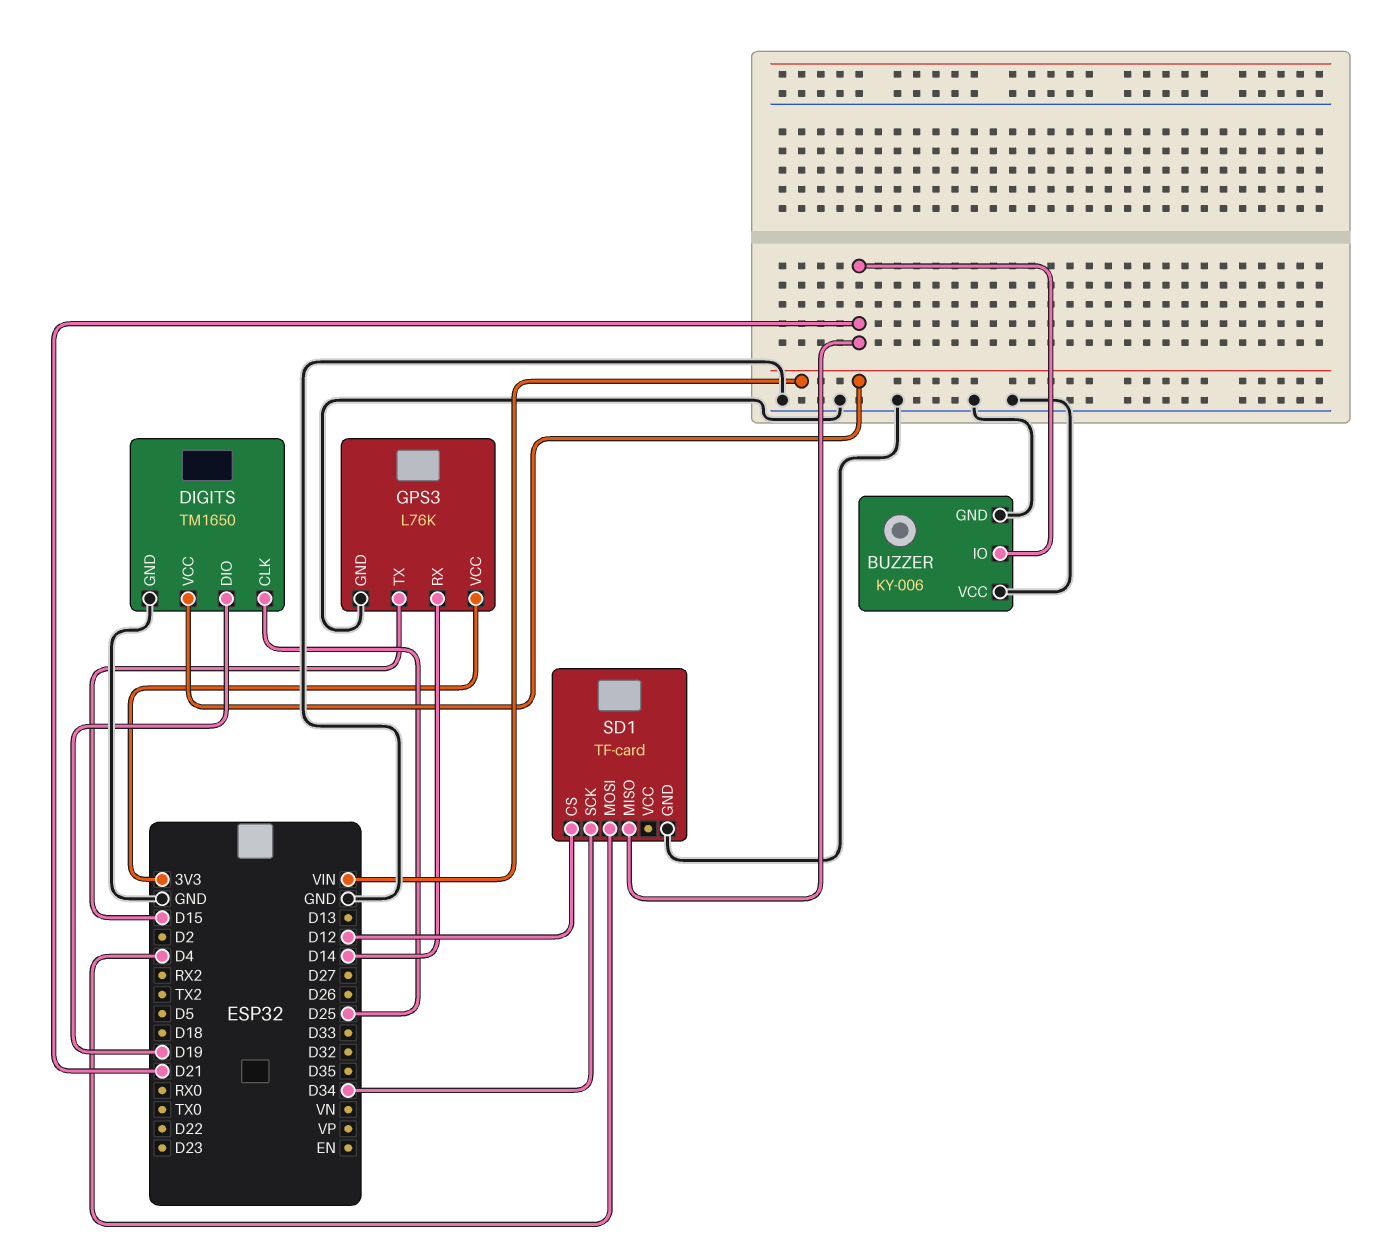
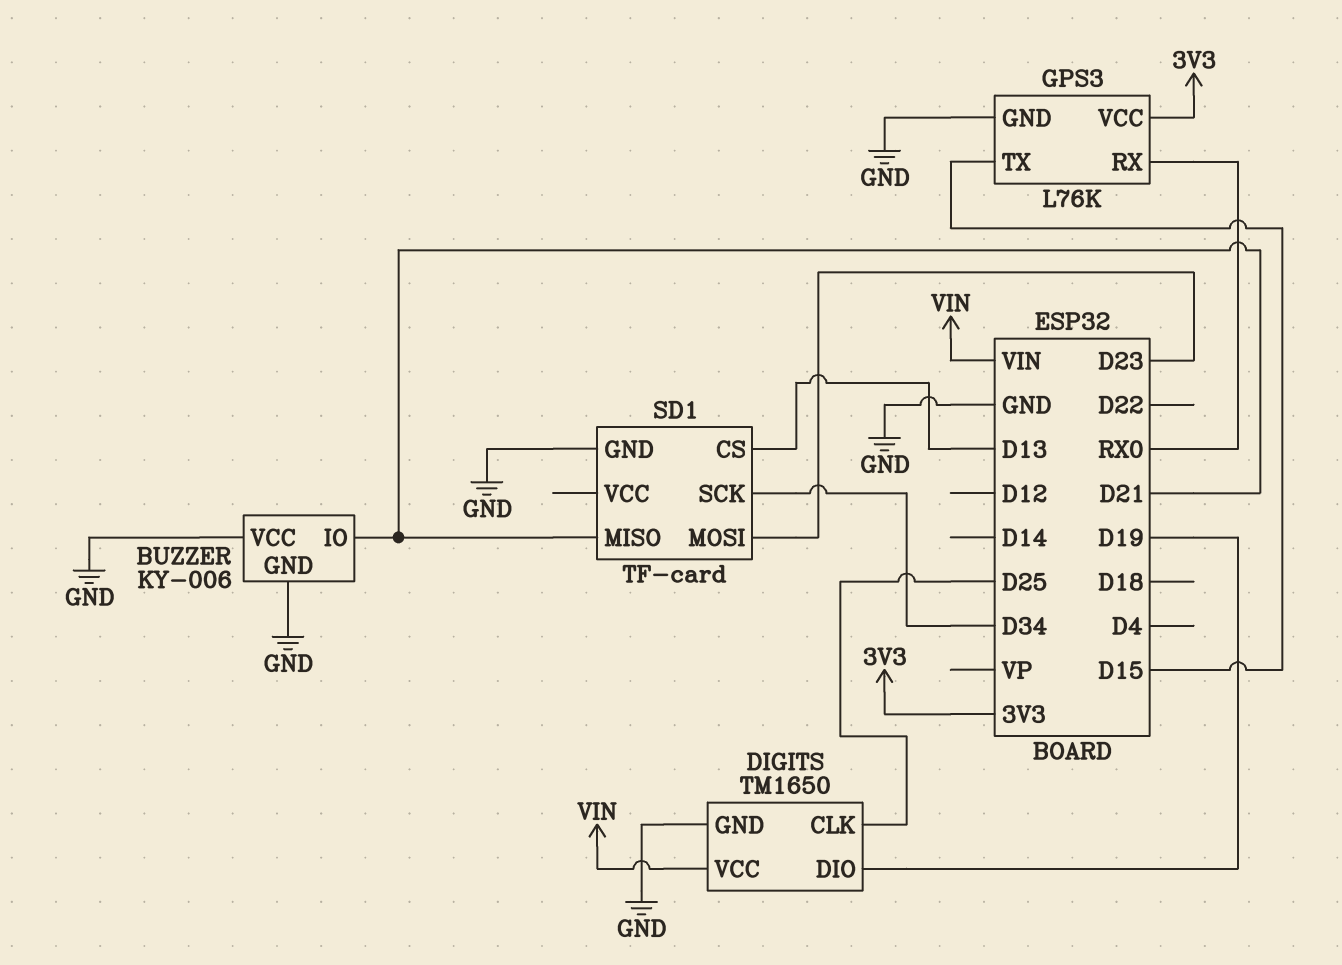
GPS3 pin RX: D14 -> RX0
SD1 pin CS: D12 -> D13
SD1 pin MOSI: D4 -> D23

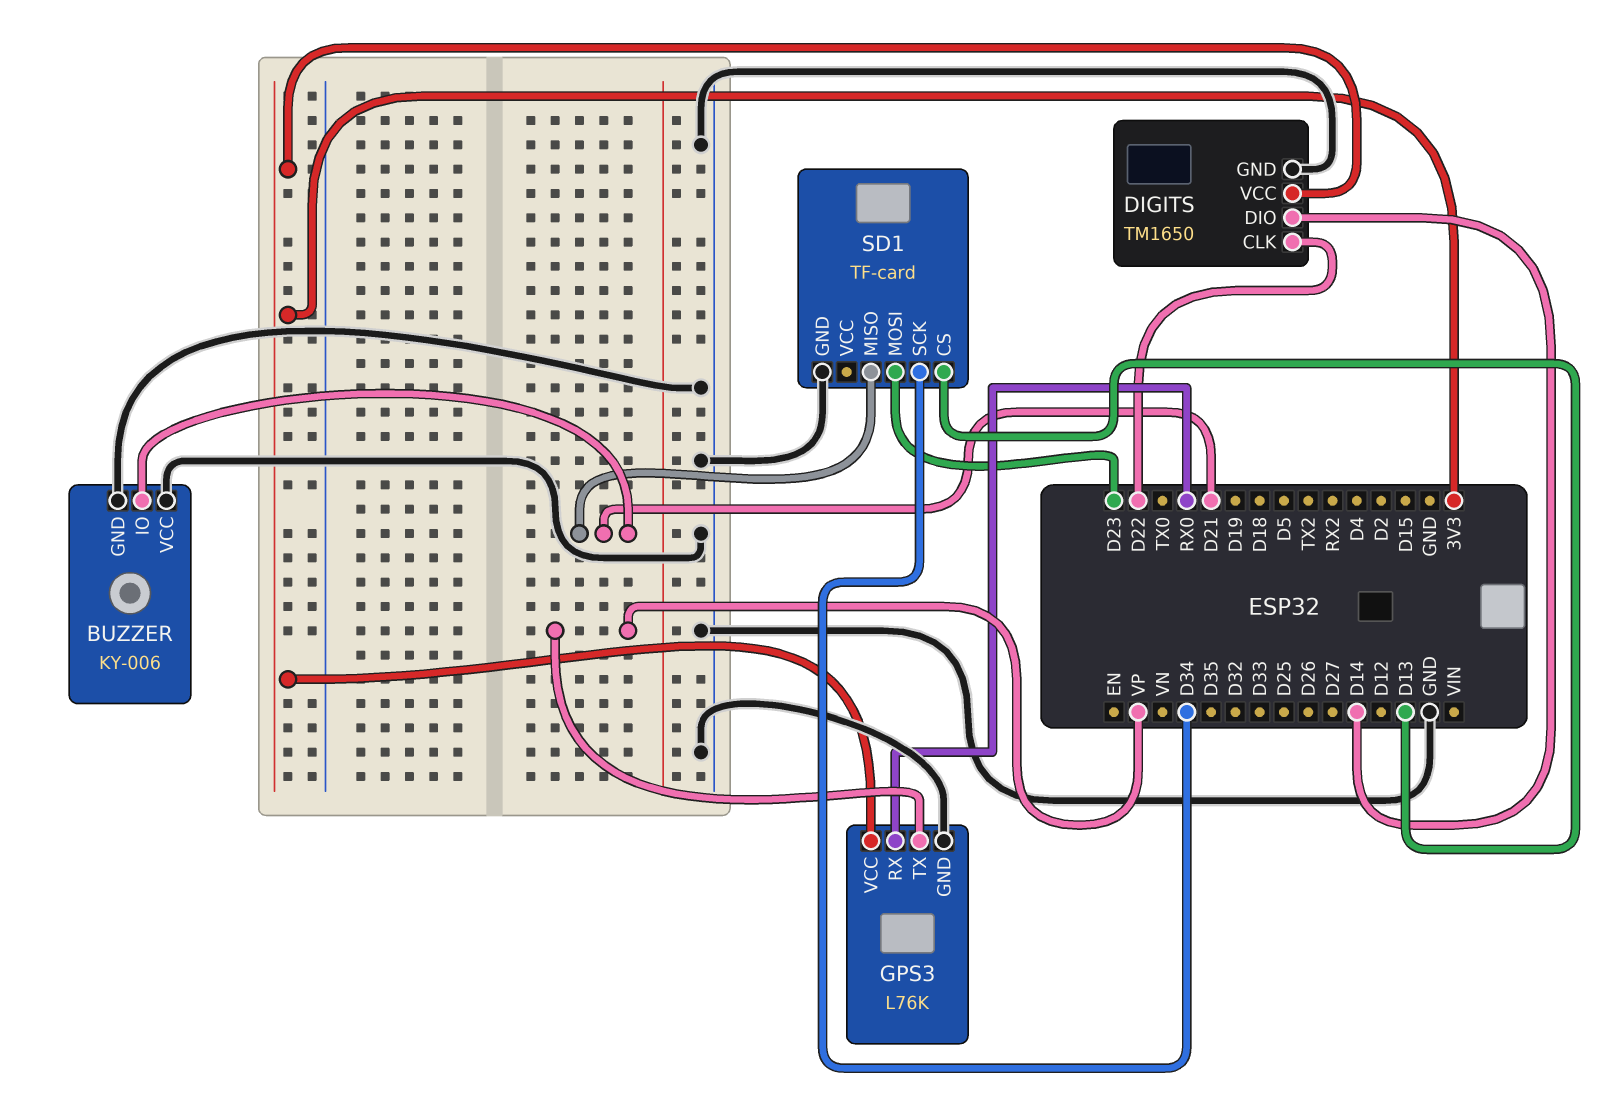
DIGITS pin CLK: D25 -> D22
DIGITS pin DIO: D19 -> D14
DIGITS pin VCC: VIN -> 3V3
GPS3 pin TX: D15 -> VP

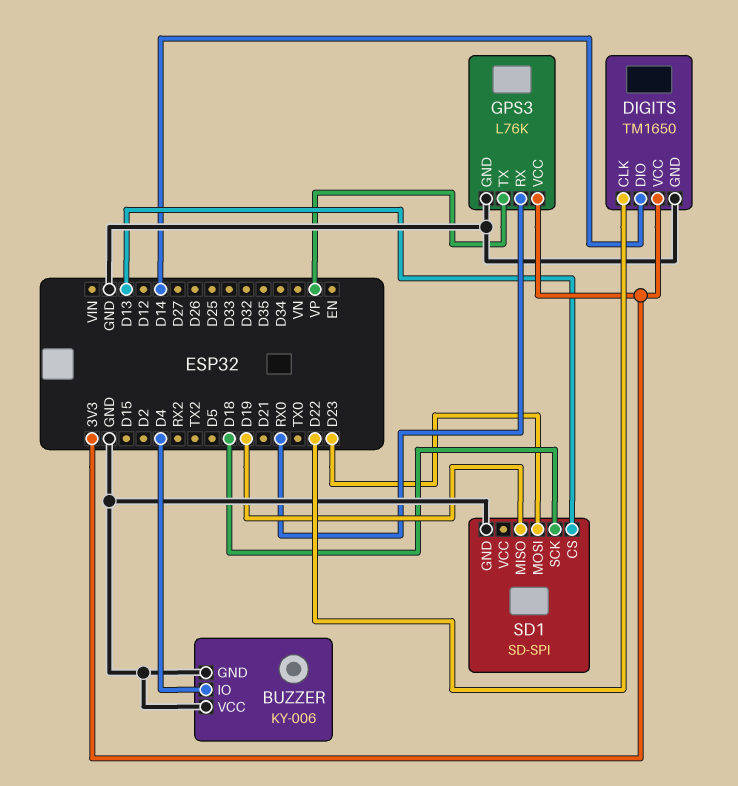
BUZZER pin IO: D21 -> D4
SD1: TF-card -> SD-SPI
SD1 pin MISO: D21 -> D19
SD1 pin SCK: D34 -> D18

